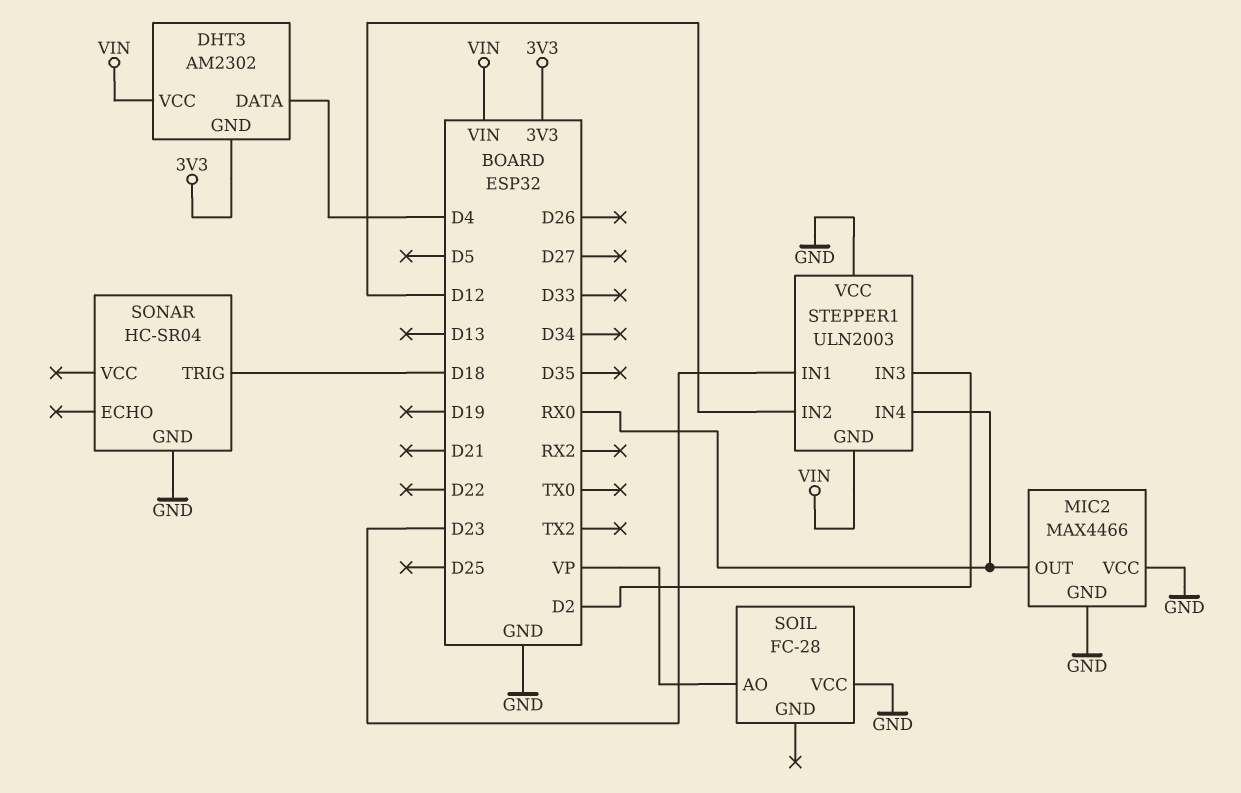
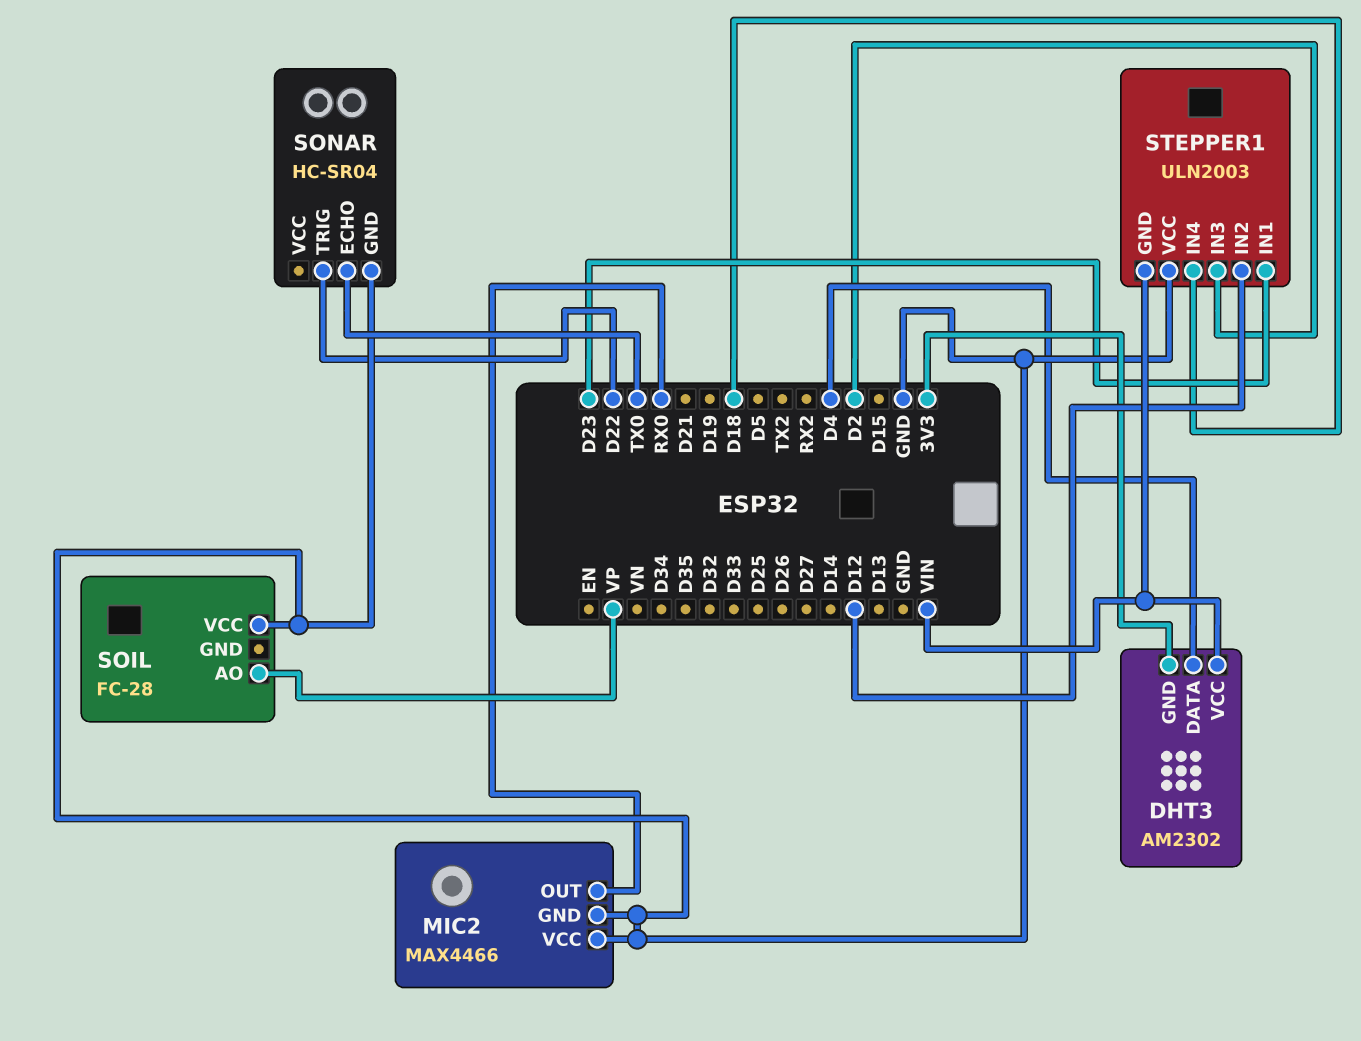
SONAR pin ECHO: none -> TX0
SONAR pin TRIG: D18 -> D22
STEPPER1 pin IN4: RX0 -> D18

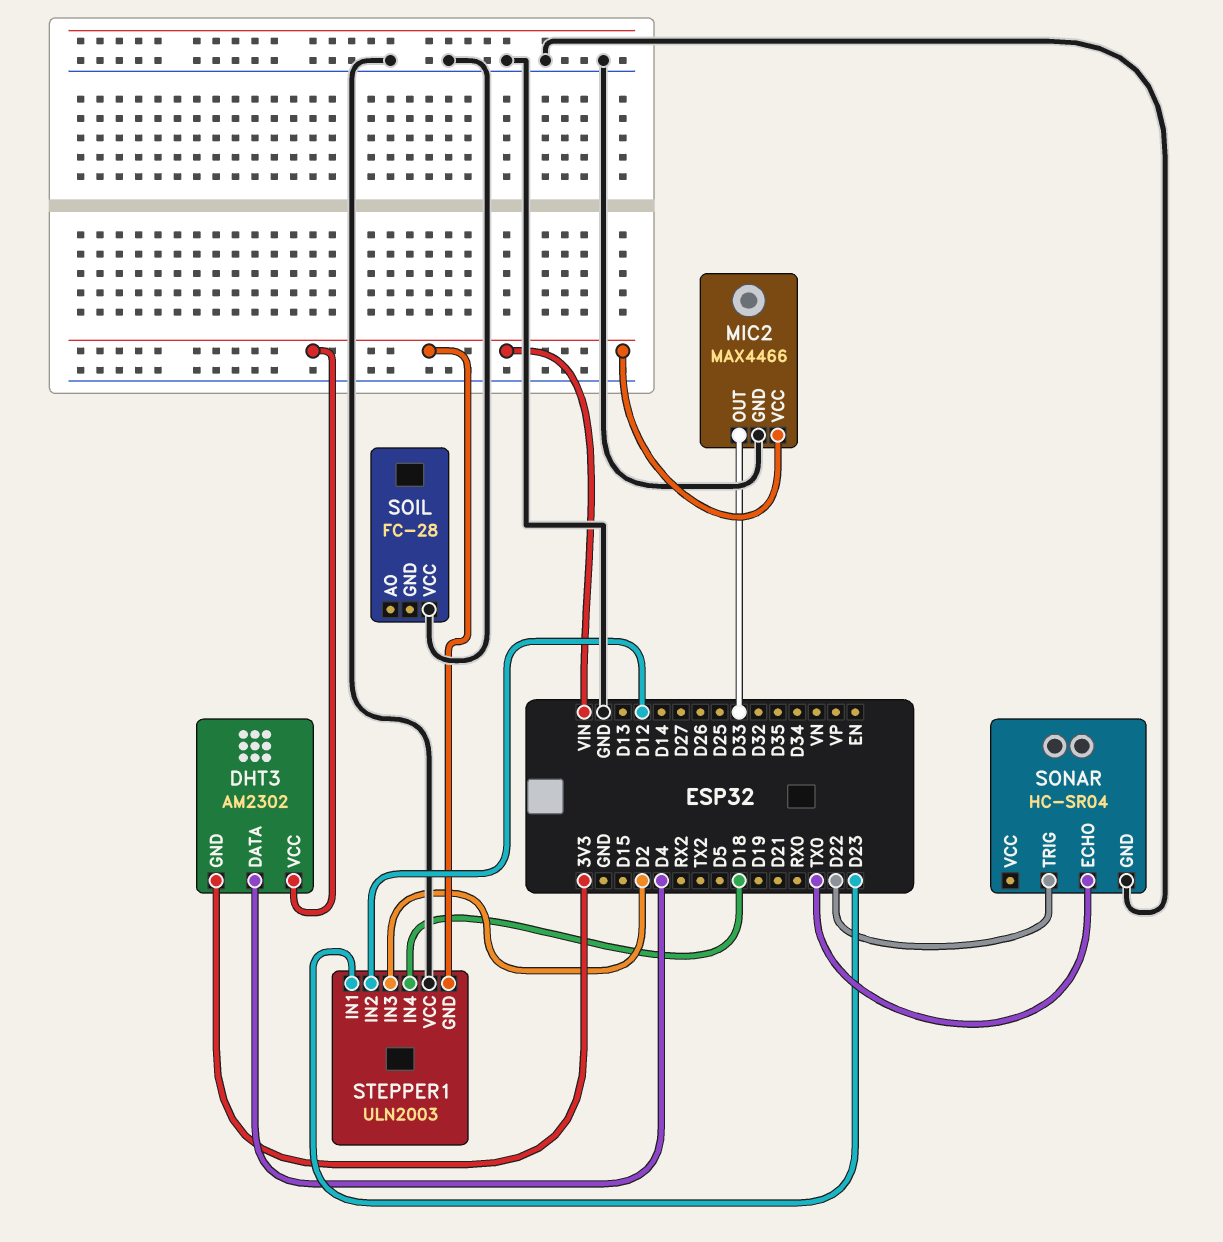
MIC2 pin OUT: RX0 -> D33
MIC2 pin VCC: GND -> VIN
SOIL pin AO: VP -> none

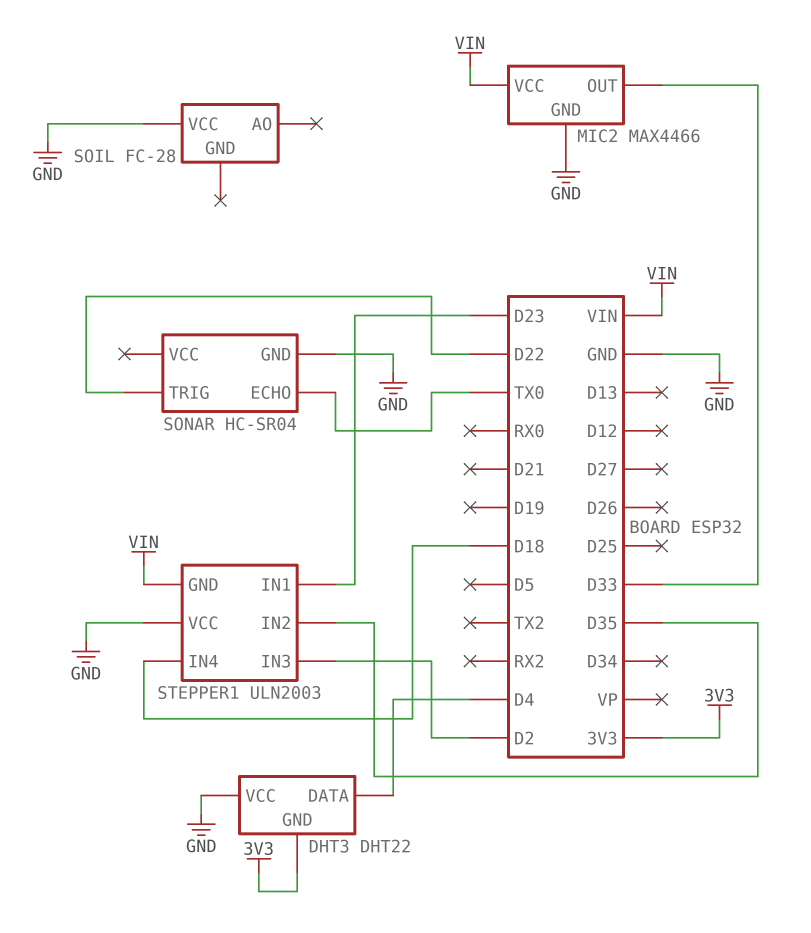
DHT3: AM2302 -> DHT22
DHT3 pin VCC: VIN -> GND
STEPPER1 pin IN2: D12 -> D35

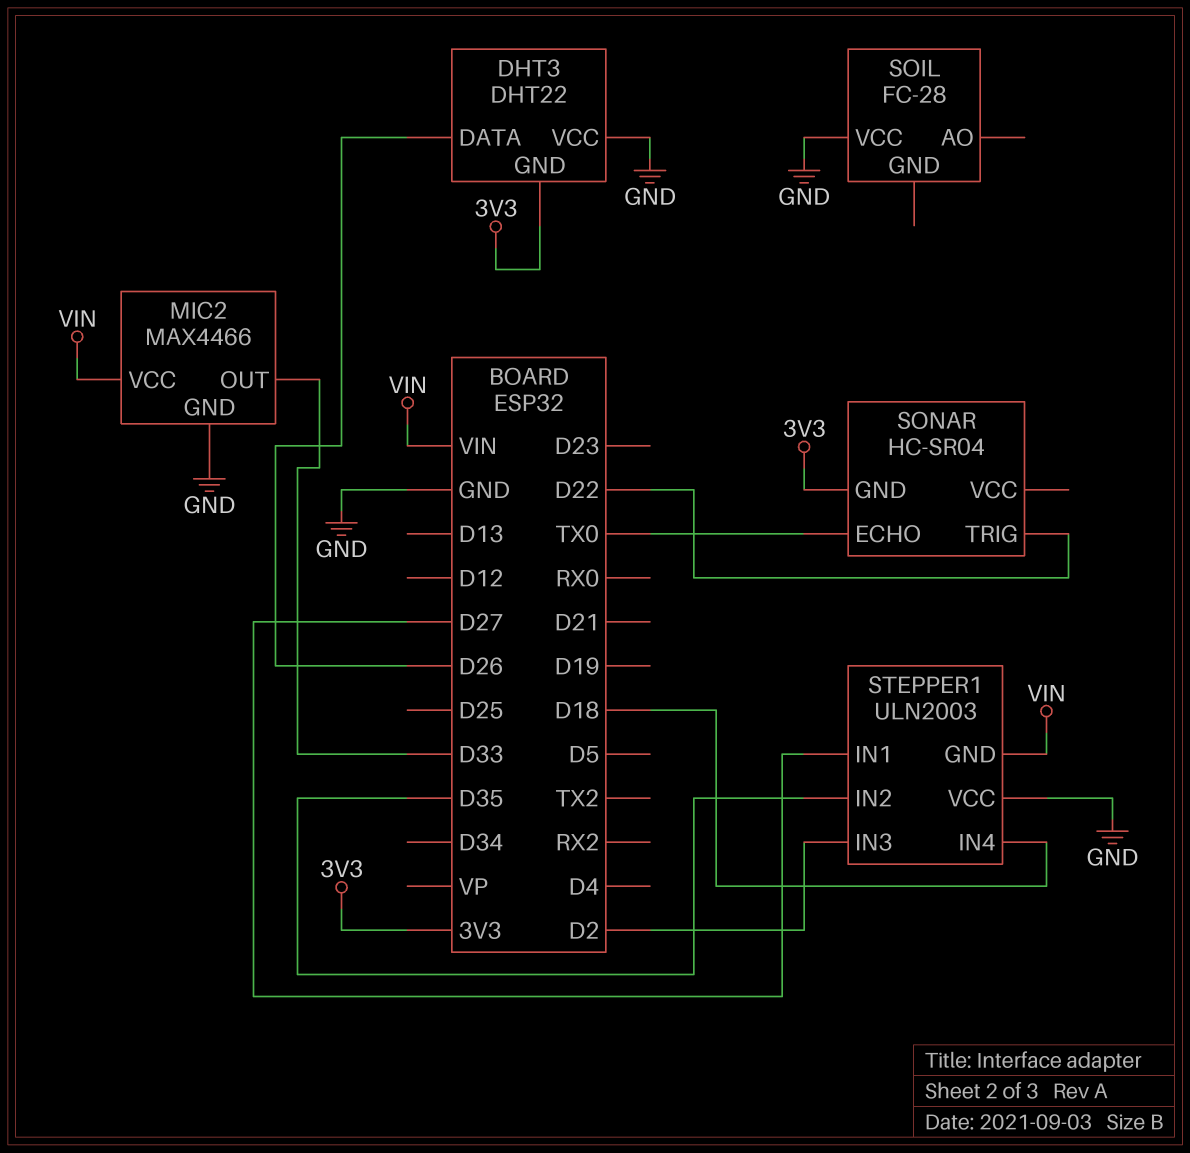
DHT3 pin DATA: D4 -> D26
SONAR pin GND: GND -> 3V3
STEPPER1 pin IN1: D23 -> D27

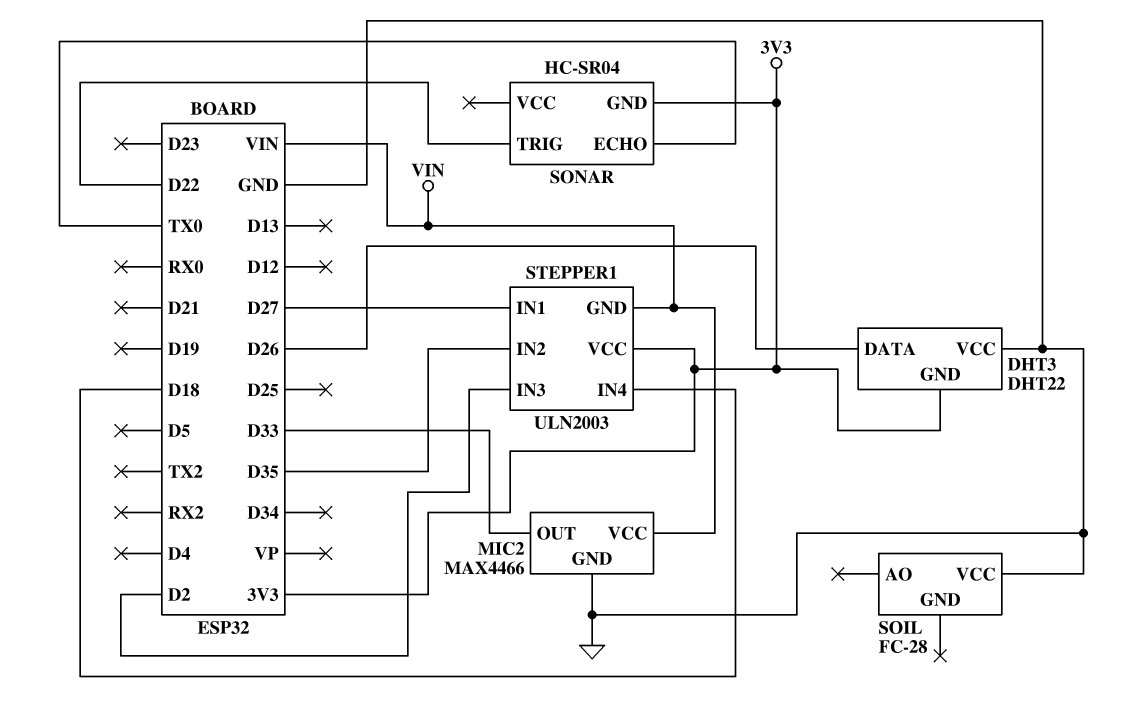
STEPPER1 pin VCC: GND -> 3V3

